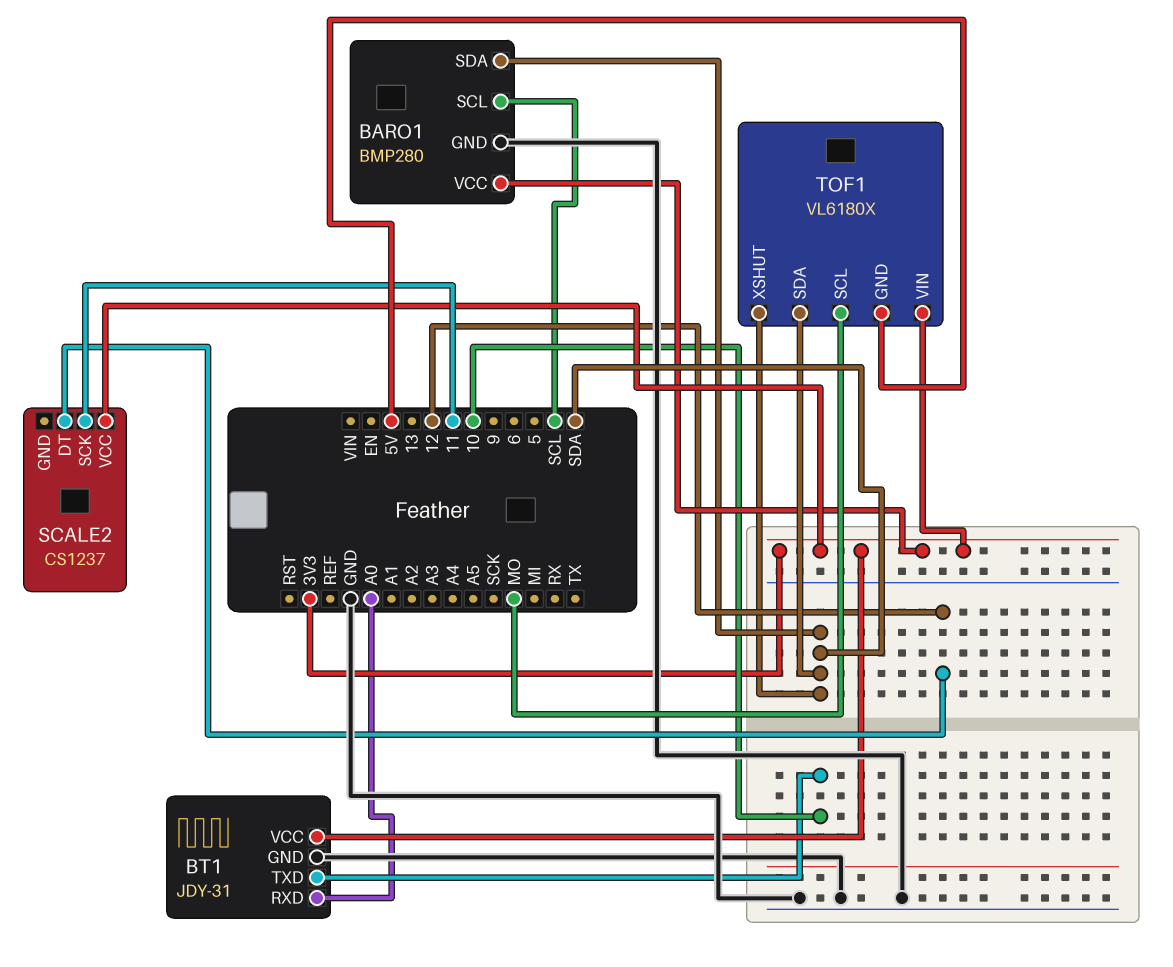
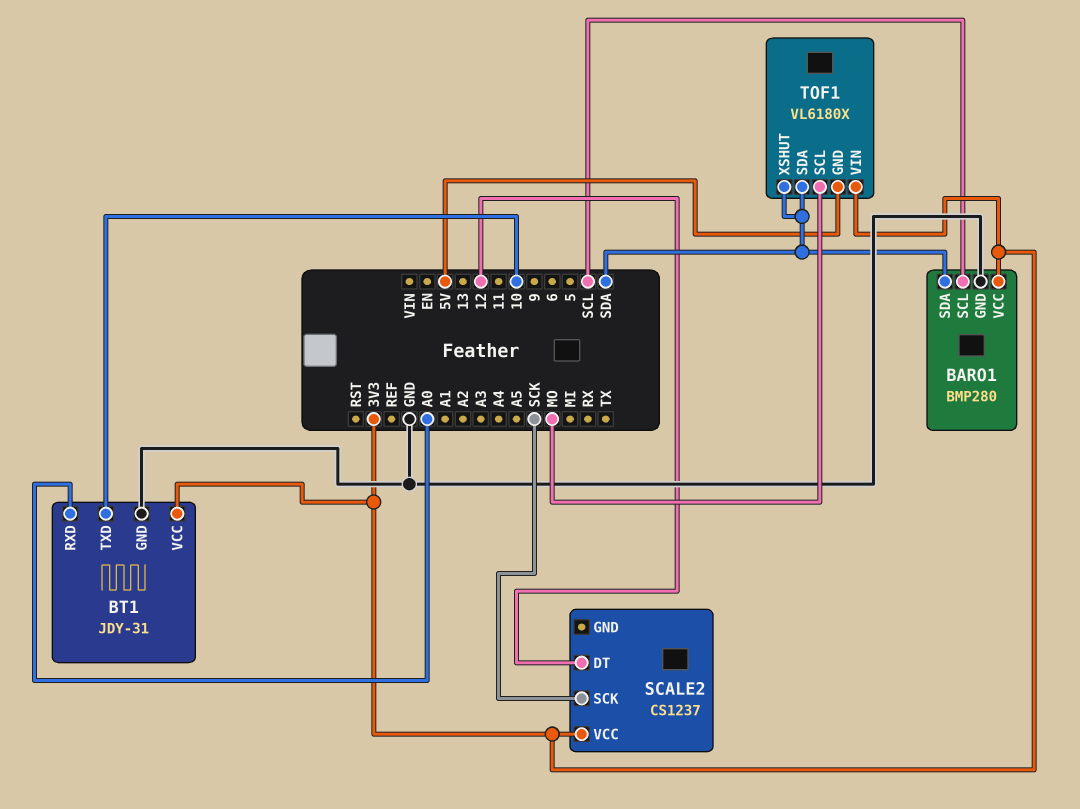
SCALE2 pin SCK: 11 -> SCK

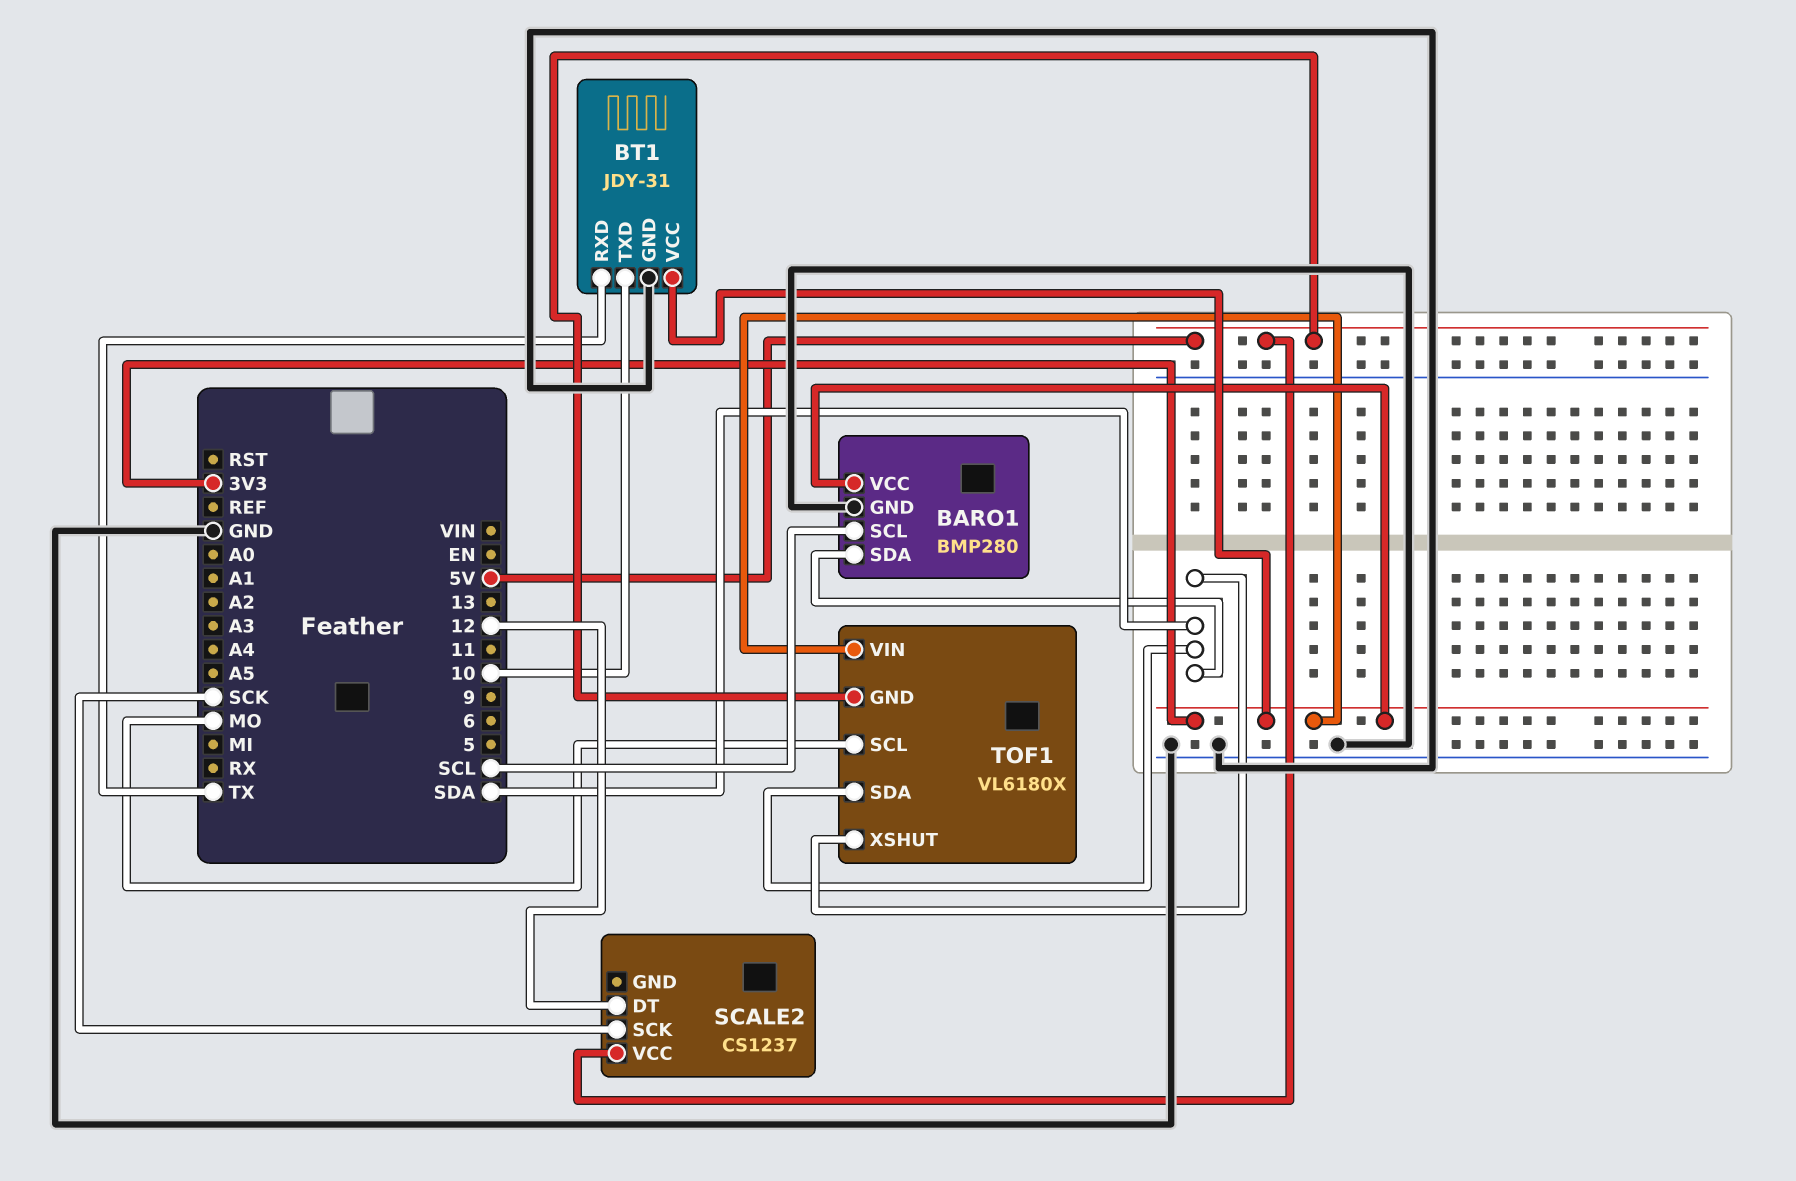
BT1 pin RXD: A0 -> TX
SCALE2 pin VCC: 3V3 -> 5V

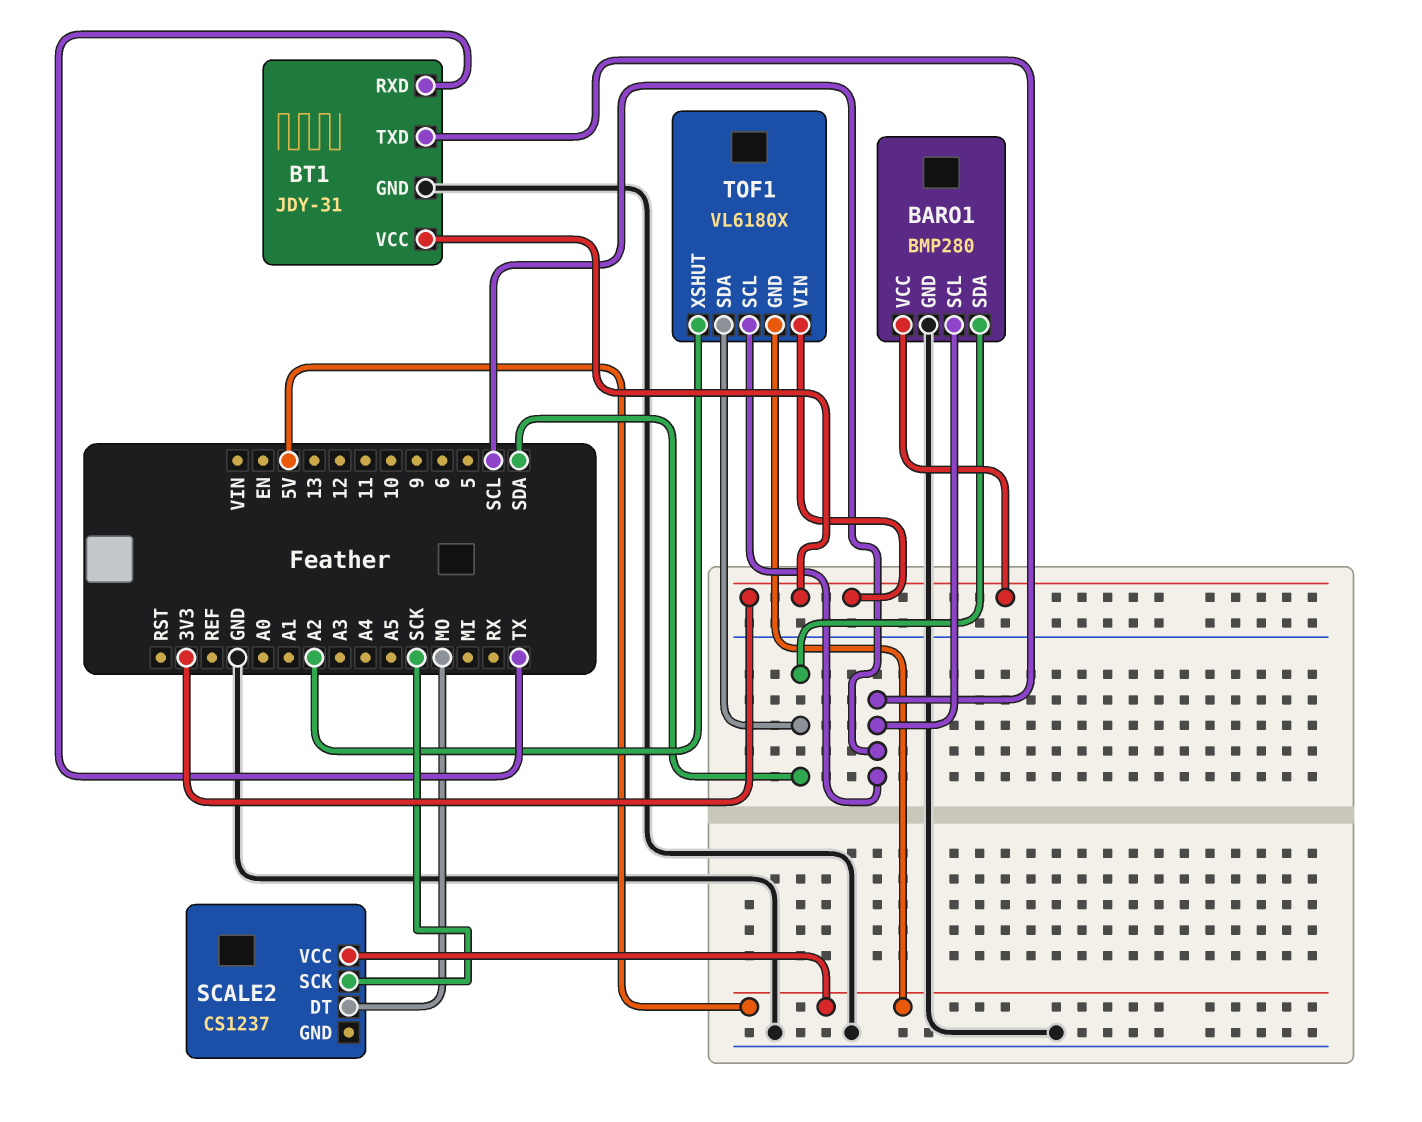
BT1 pin TXD: 10 -> SCL
SCALE2 pin DT: 12 -> MO
TOF1 pin SCL: MO -> SCL
TOF1 pin XSHUT: SDA -> A2

